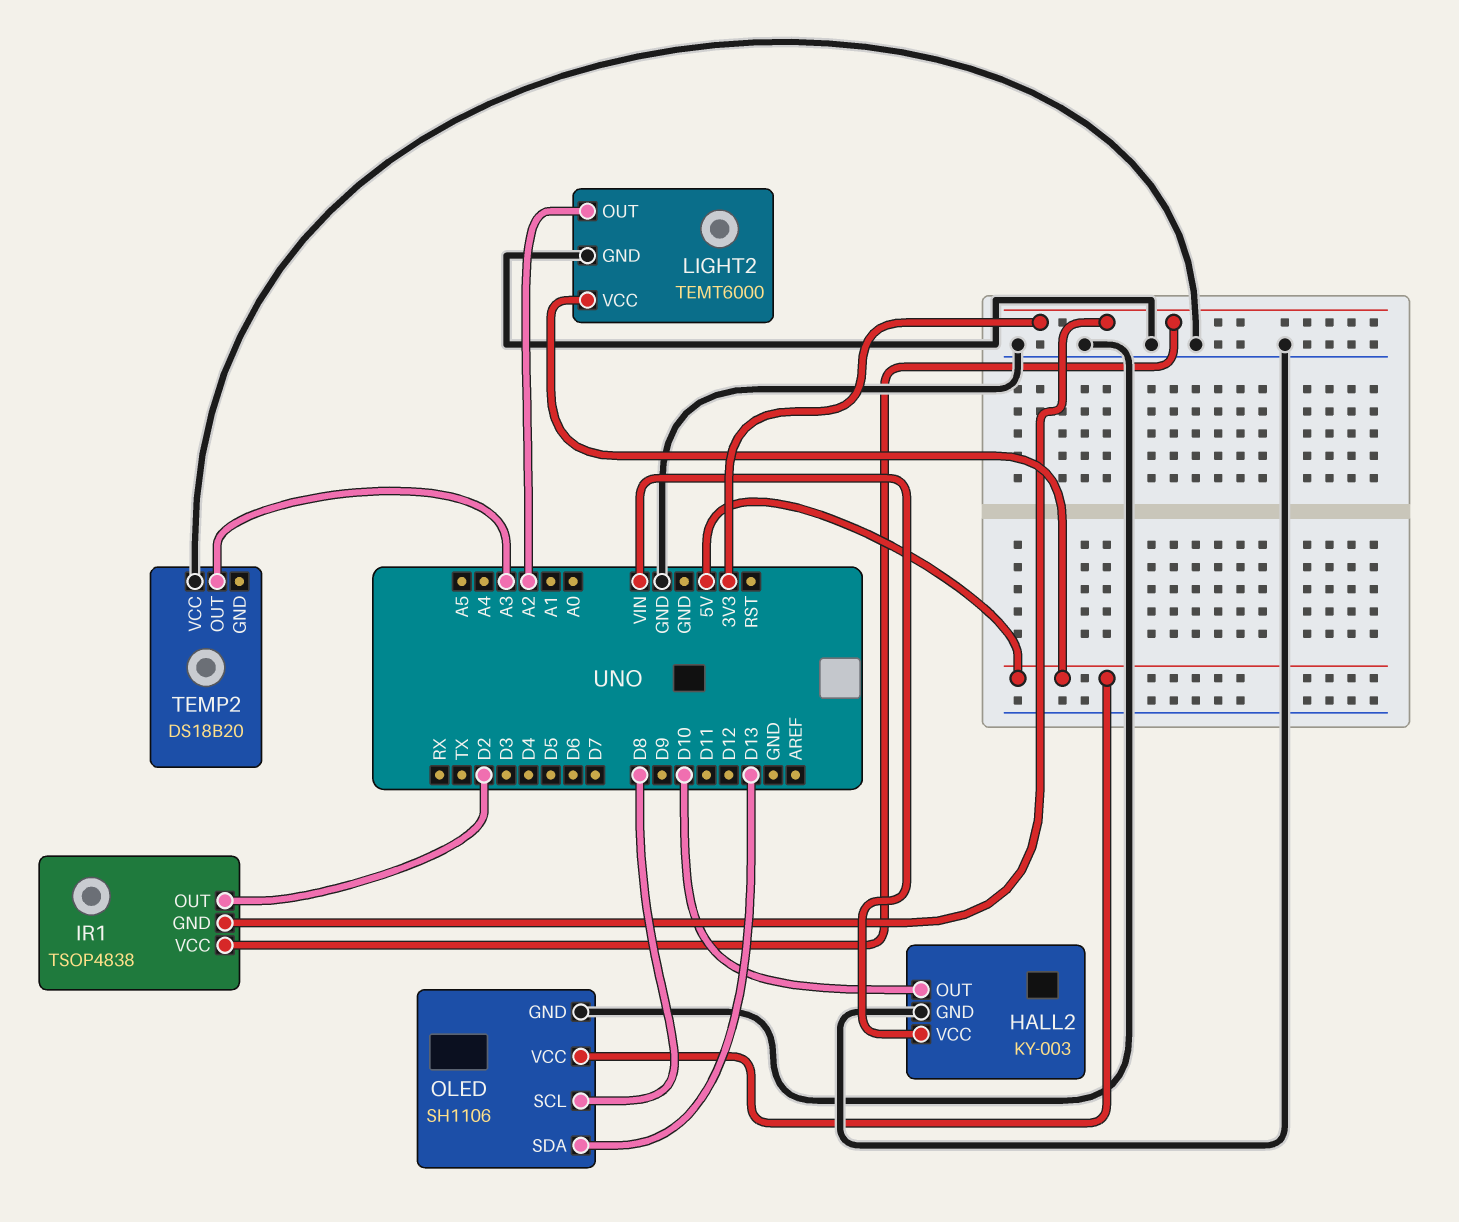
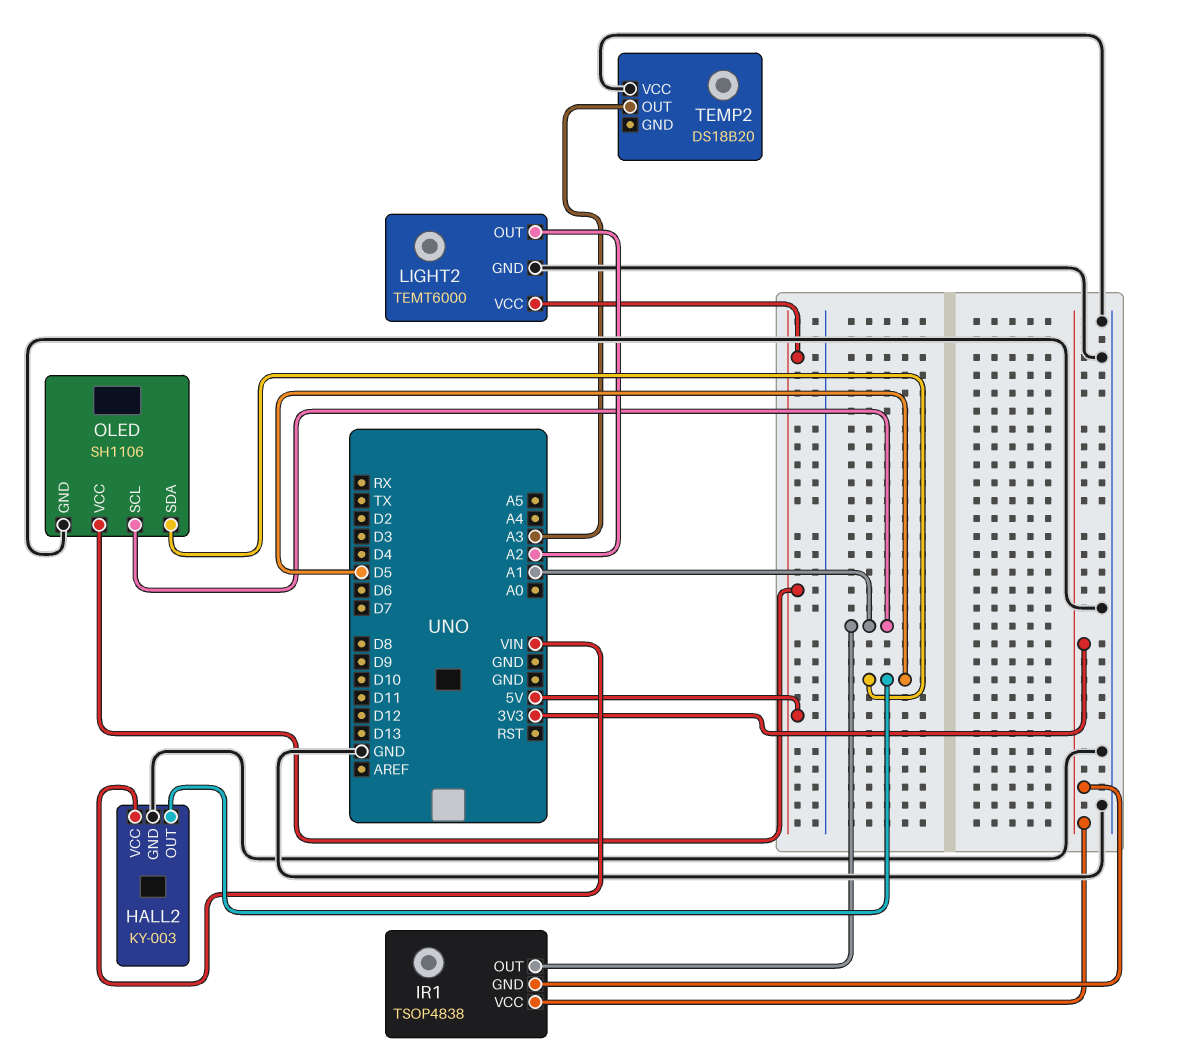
HALL2 pin OUT: D10 -> D5
IR1 pin OUT: D2 -> A1
OLED pin SCL: D8 -> A1
OLED pin SDA: D13 -> D5

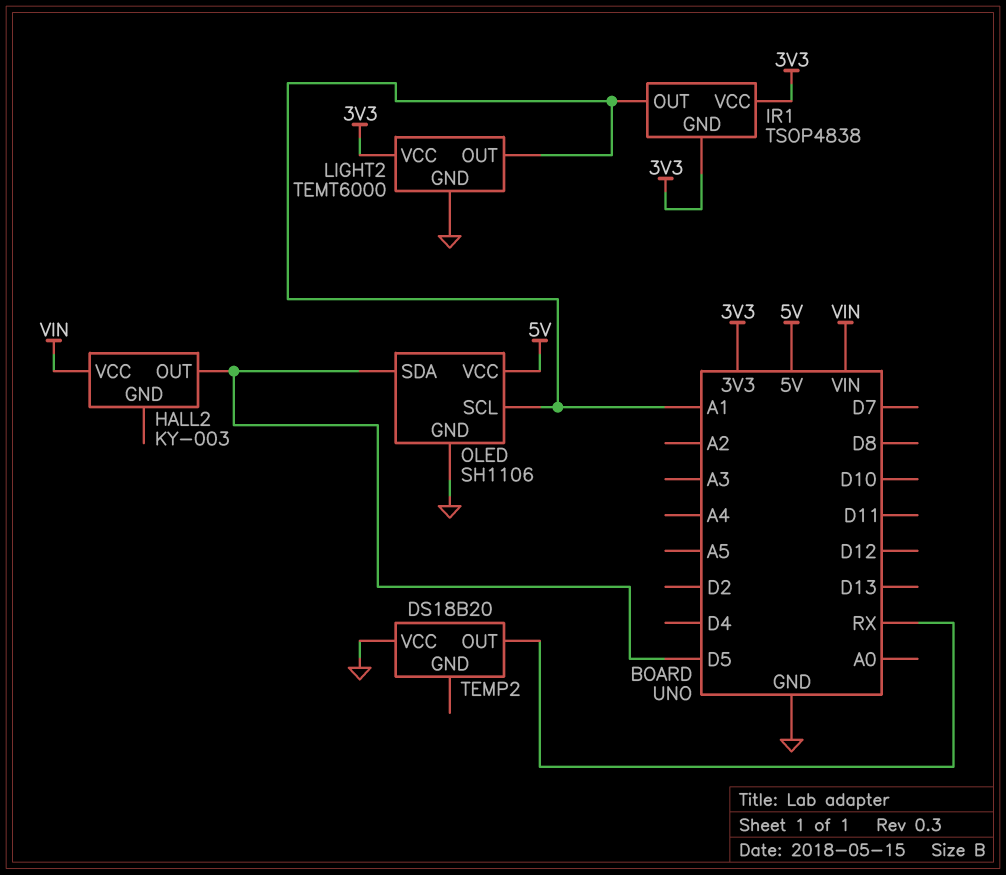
HALL2 pin GND: GND -> none
LIGHT2 pin OUT: A2 -> A1
LIGHT2 pin VCC: 5V -> 3V3
TEMP2 pin OUT: A3 -> RX

